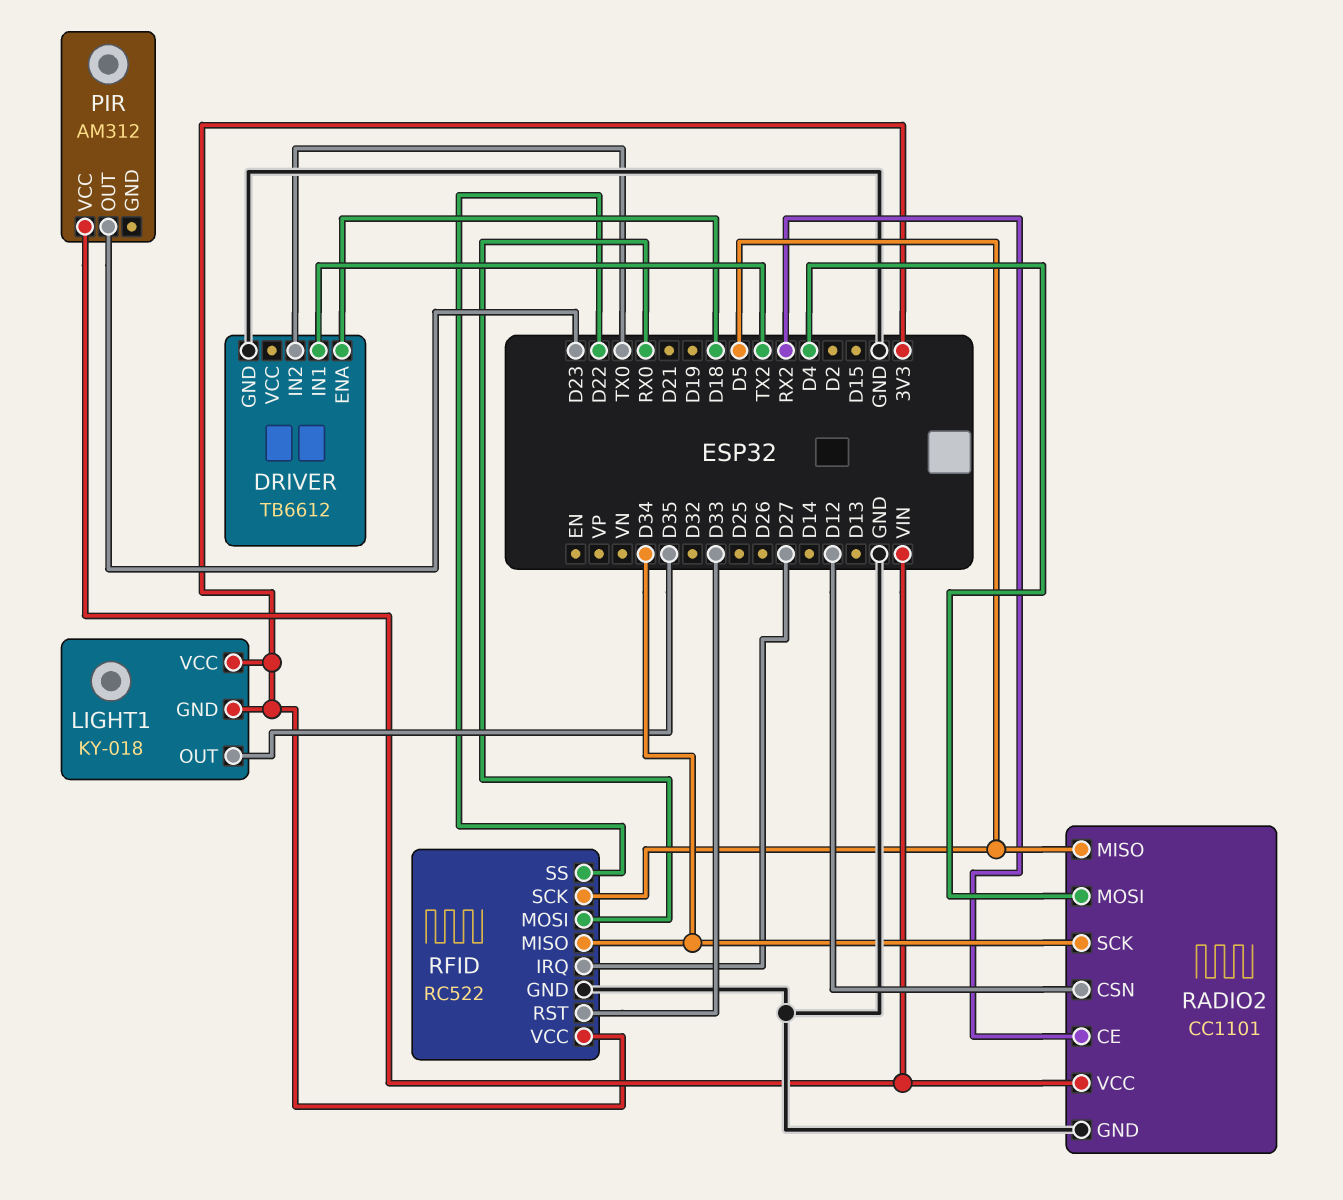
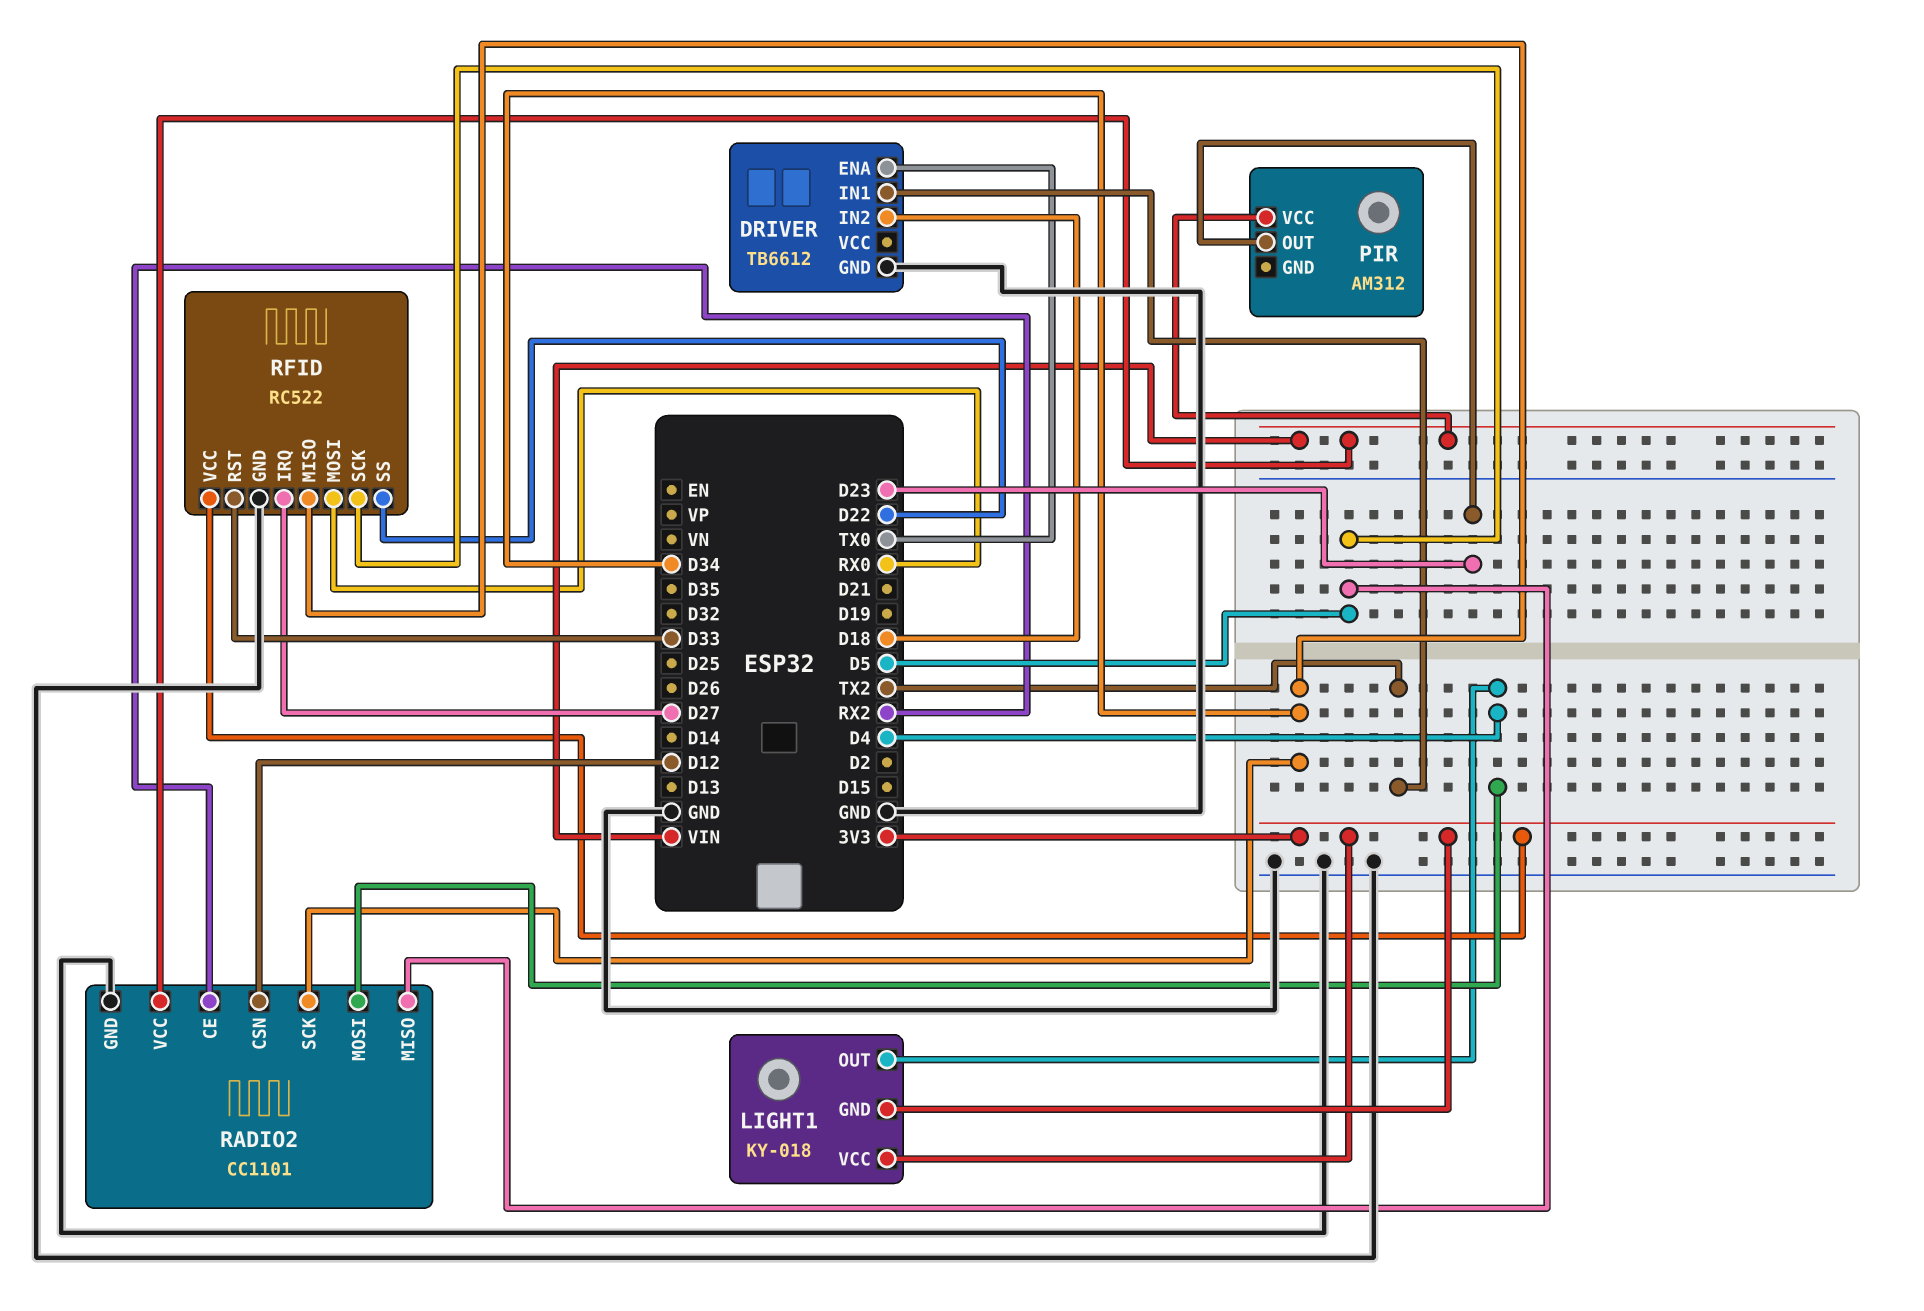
DRIVER pin ENA: D18 -> TX0
DRIVER pin IN2: TX0 -> D18
LIGHT1 pin OUT: D35 -> D4

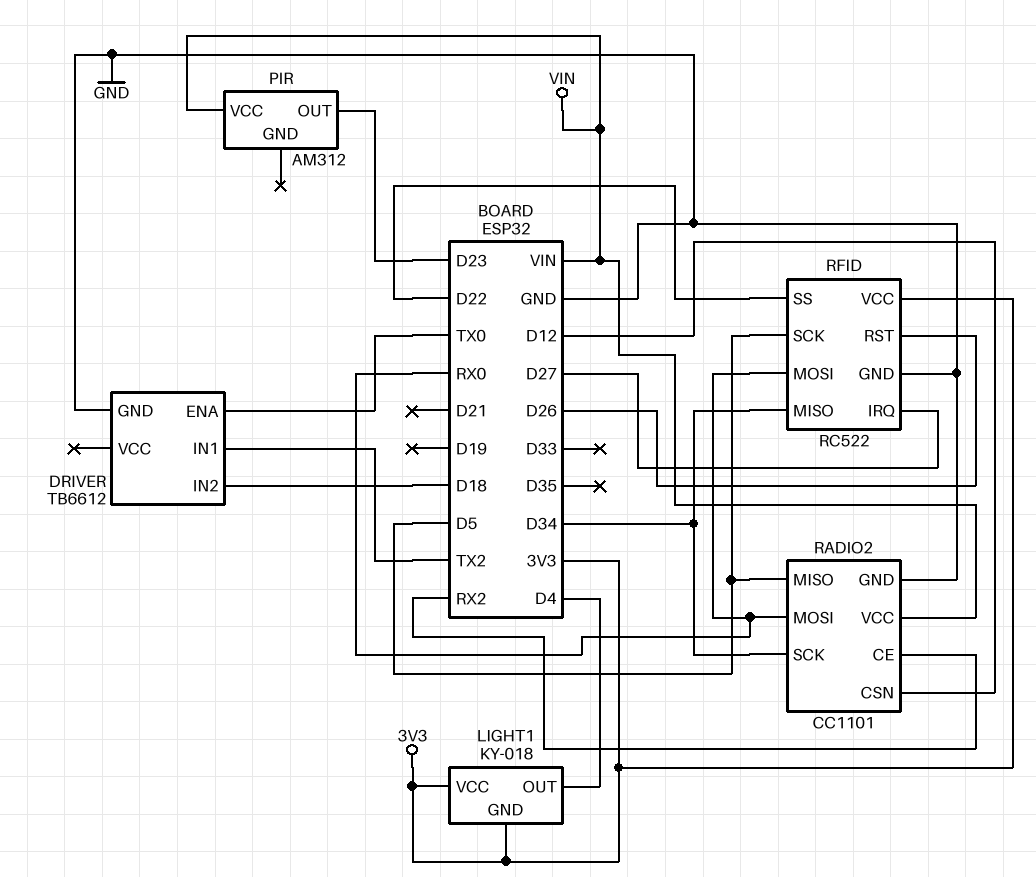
RADIO2 pin MOSI: D4 -> RX0
RFID pin RST: D33 -> D26

